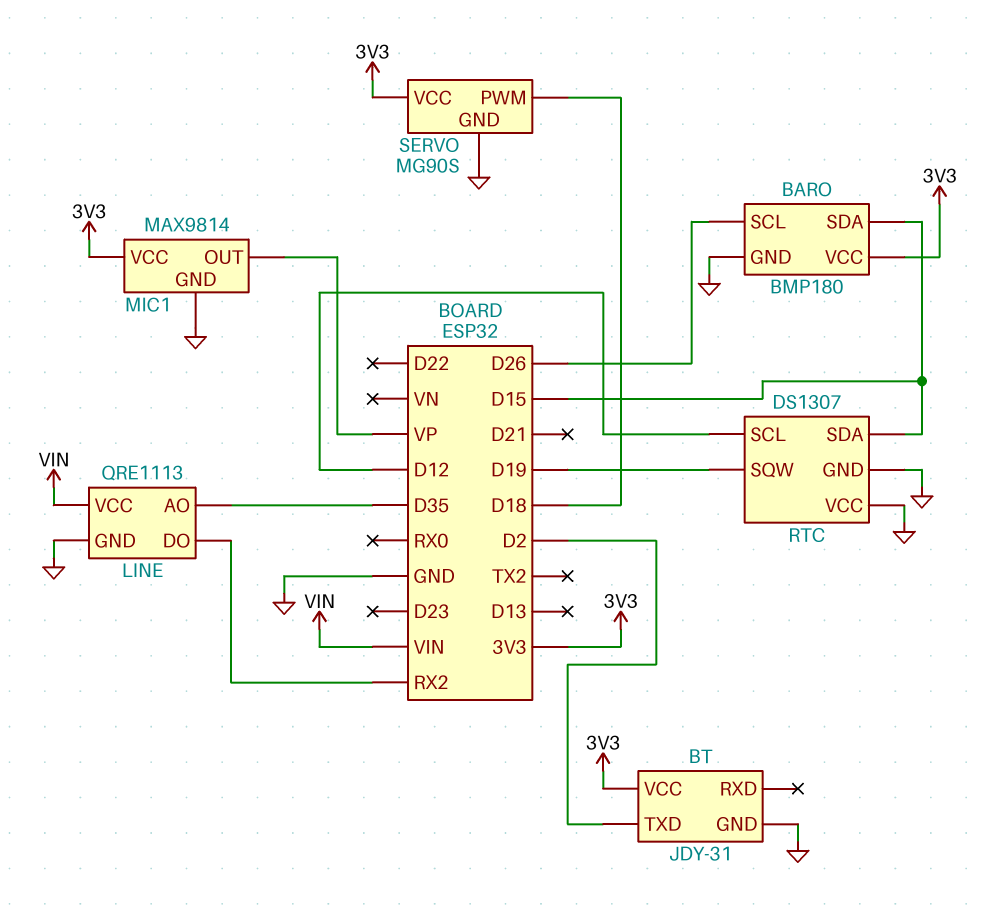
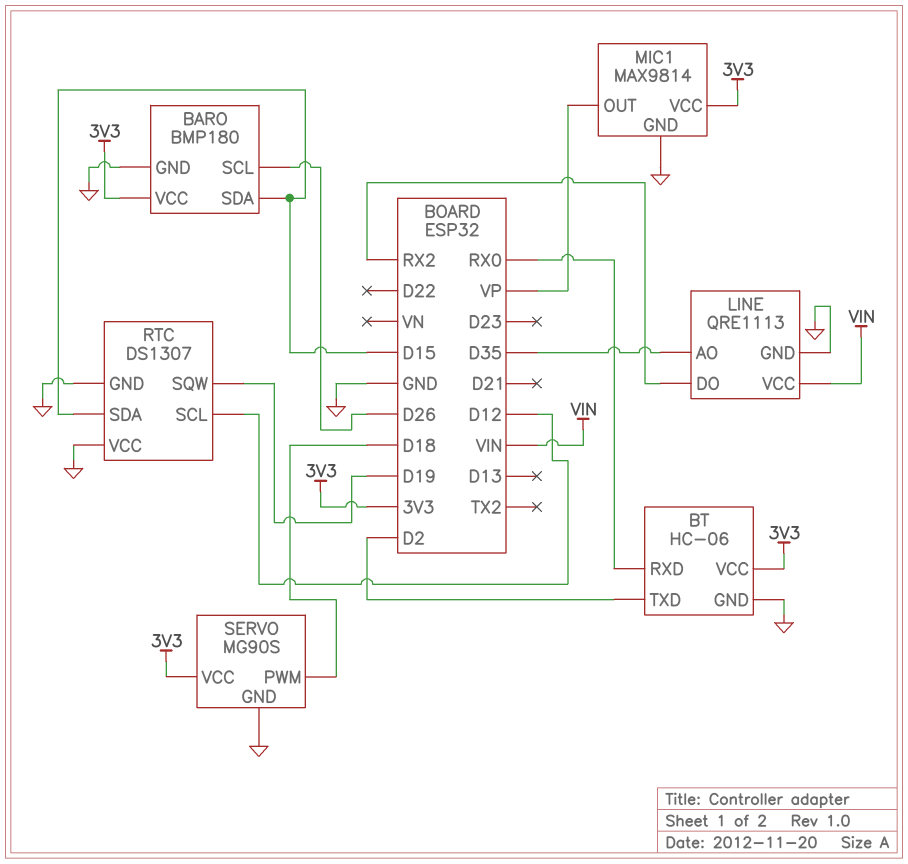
BT: JDY-31 -> HC-06
BT pin RXD: none -> RX0

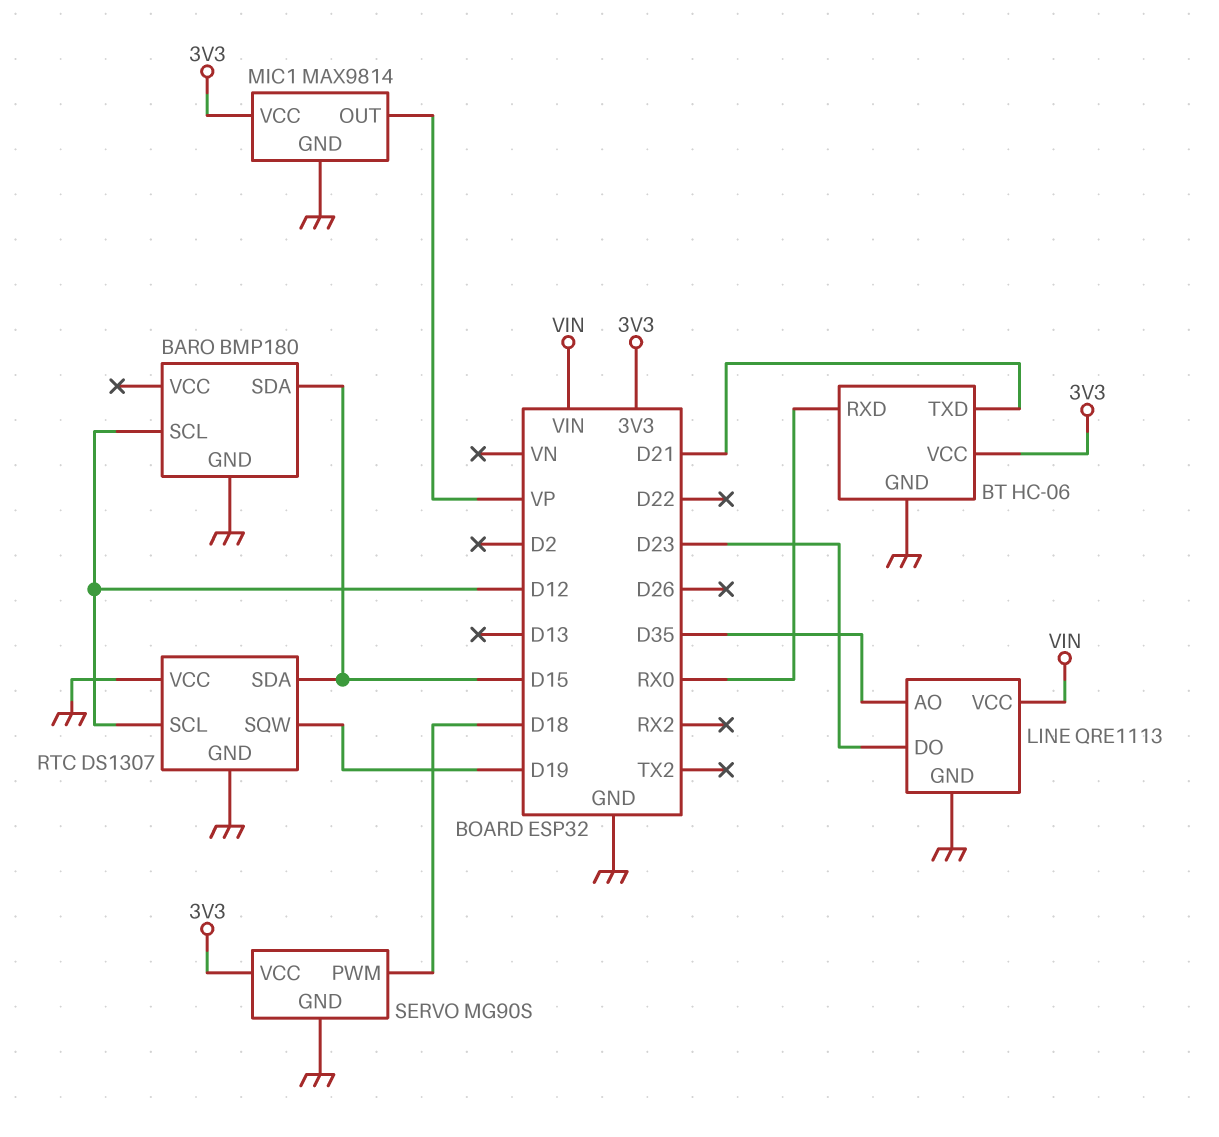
BARO pin SCL: D26 -> D12
BARO pin VCC: 3V3 -> none
BT pin TXD: D2 -> D21
LINE pin DO: RX2 -> D23

